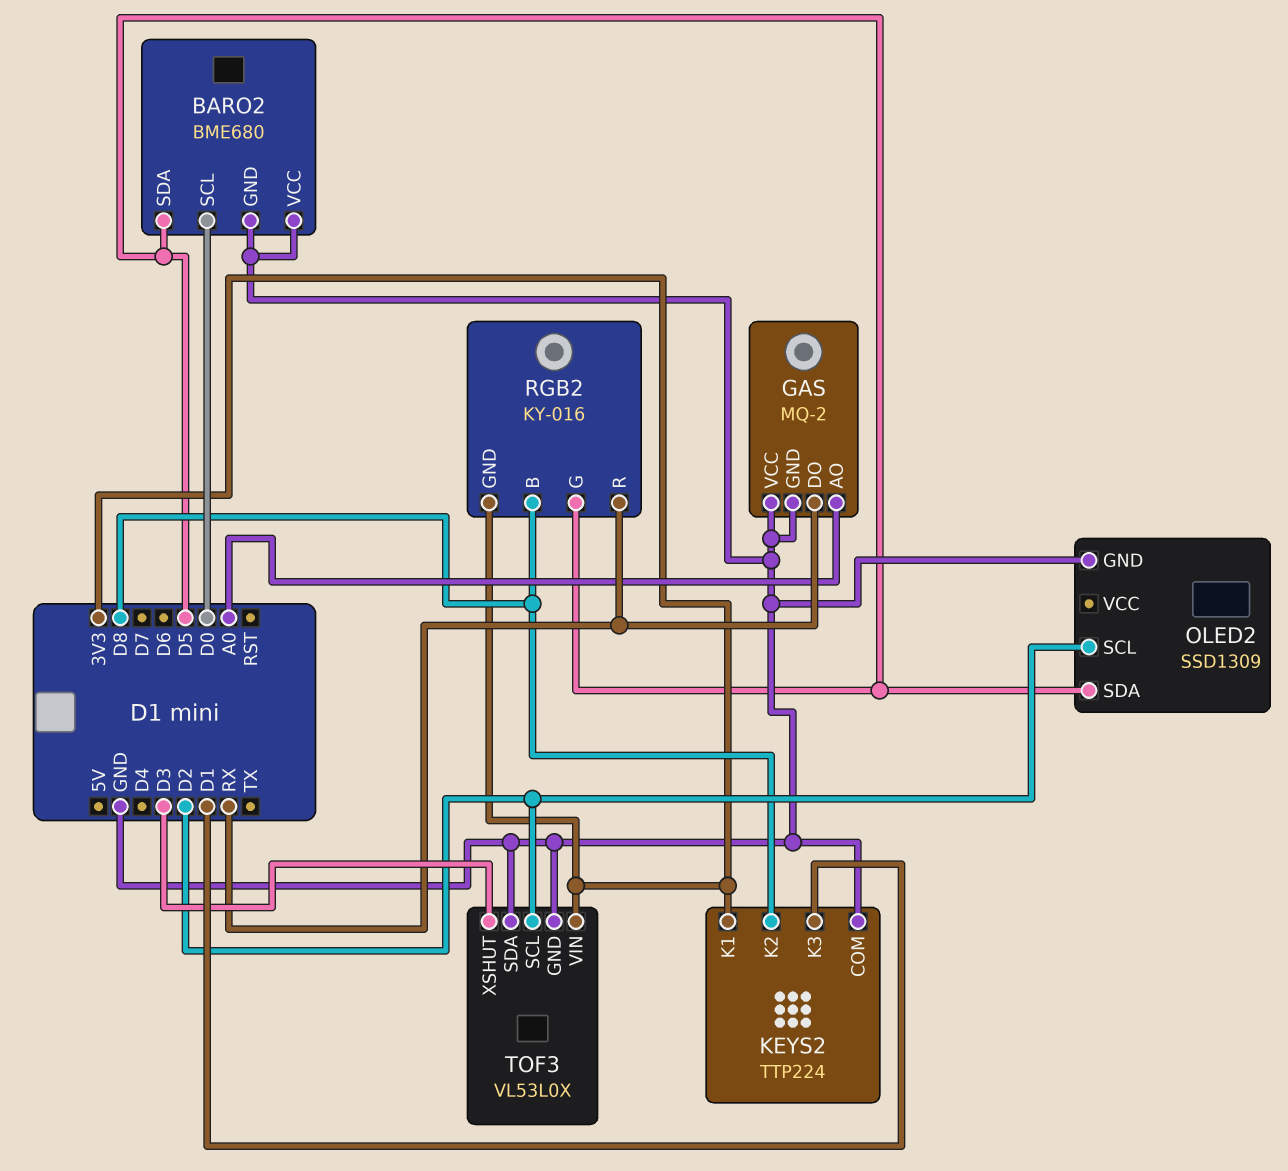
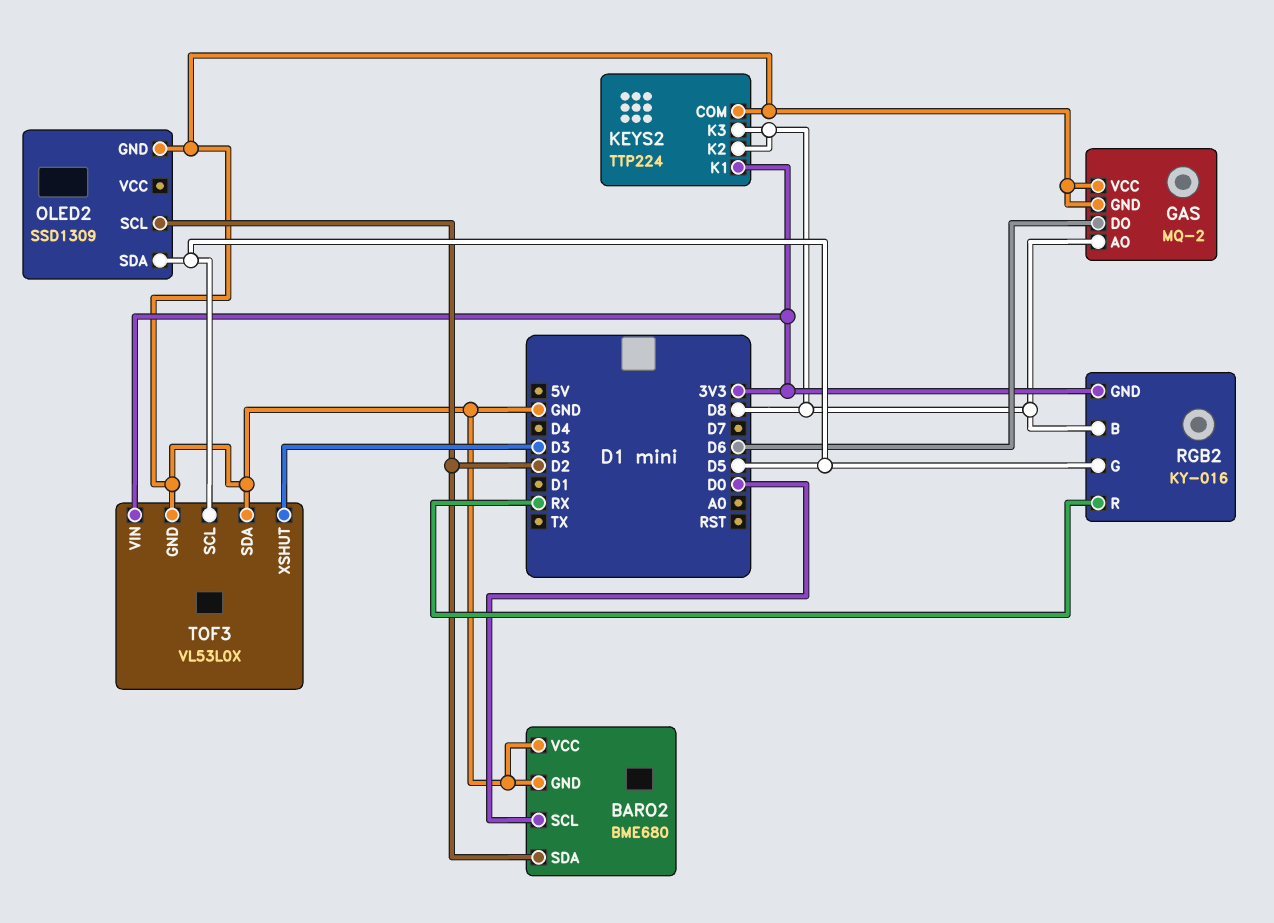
BARO2 pin SDA: D5 -> D2
GAS pin AO: A0 -> D8
GAS pin DO: RX -> D6
KEYS2 pin K3: D1 -> D8
TOF3 pin SCL: D2 -> D5

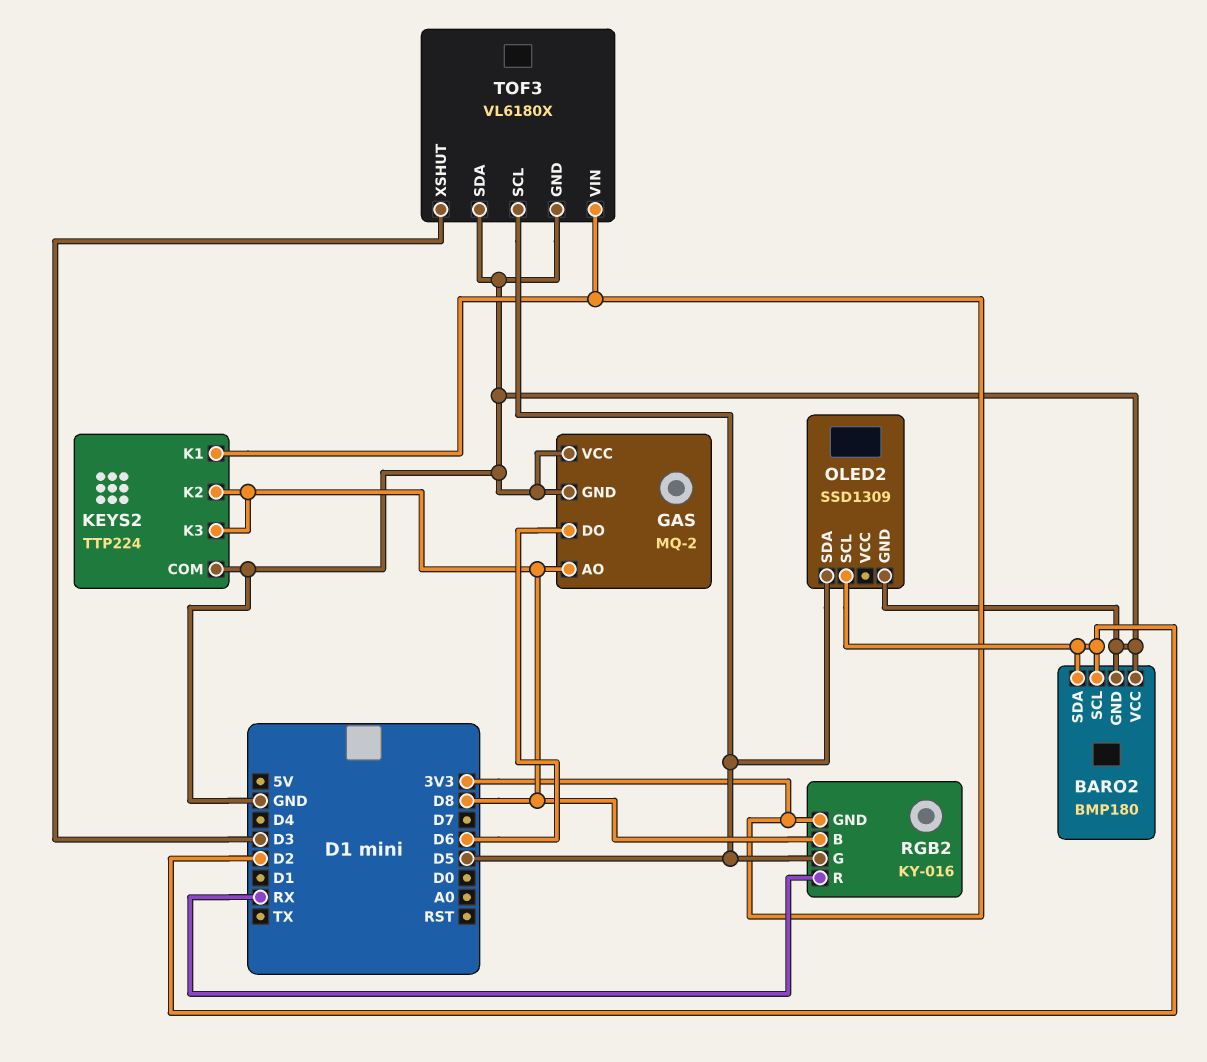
BARO2: BME680 -> BMP180
BARO2 pin SCL: D0 -> D2
TOF3: VL53L0X -> VL6180X

